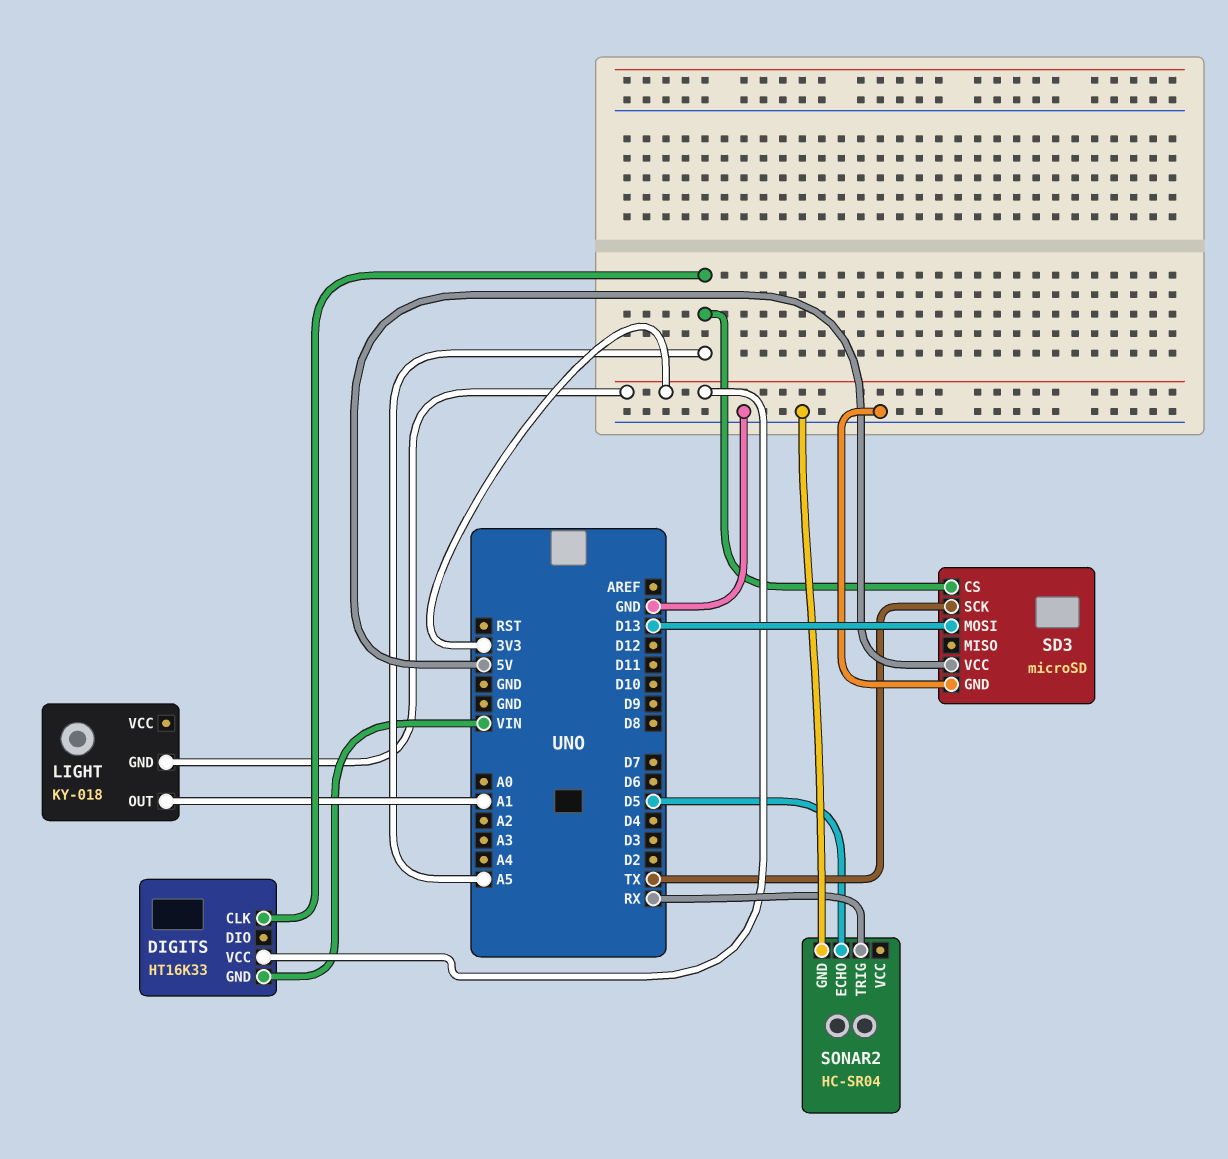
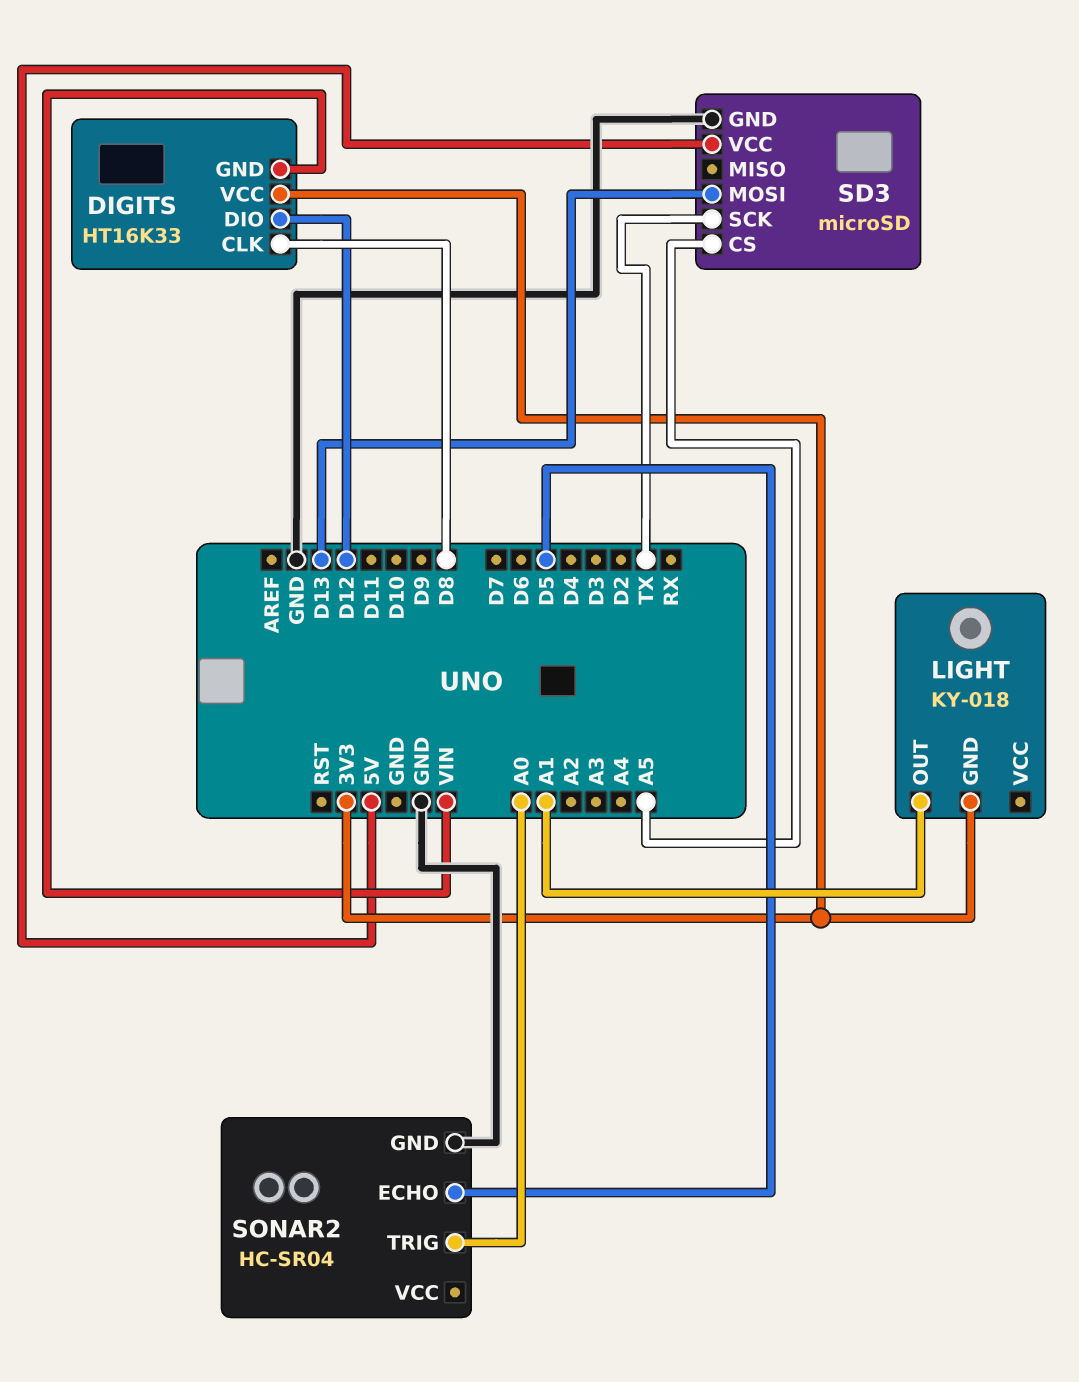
DIGITS pin CLK: A5 -> D8
DIGITS pin DIO: none -> D12
SONAR2 pin TRIG: RX -> A0

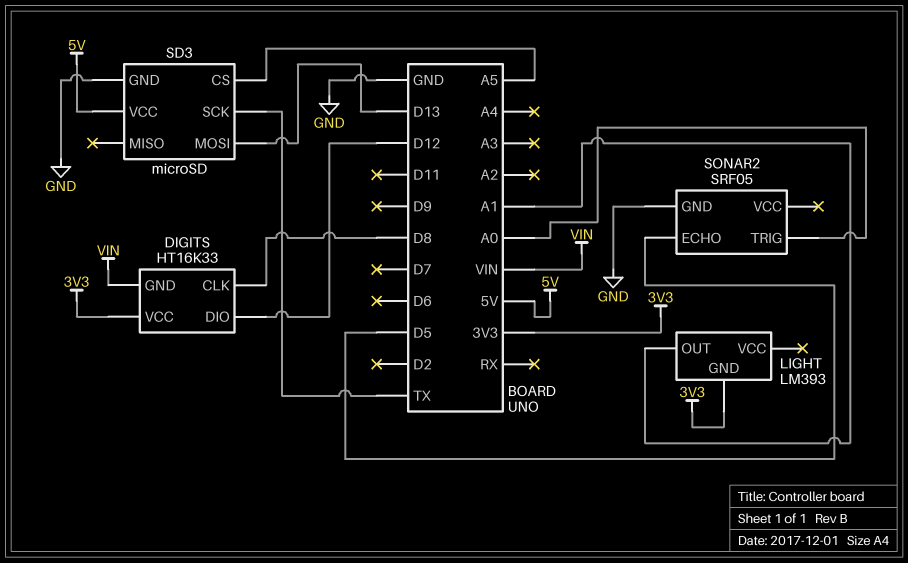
LIGHT: KY-018 -> LM393
SONAR2: HC-SR04 -> SRF05

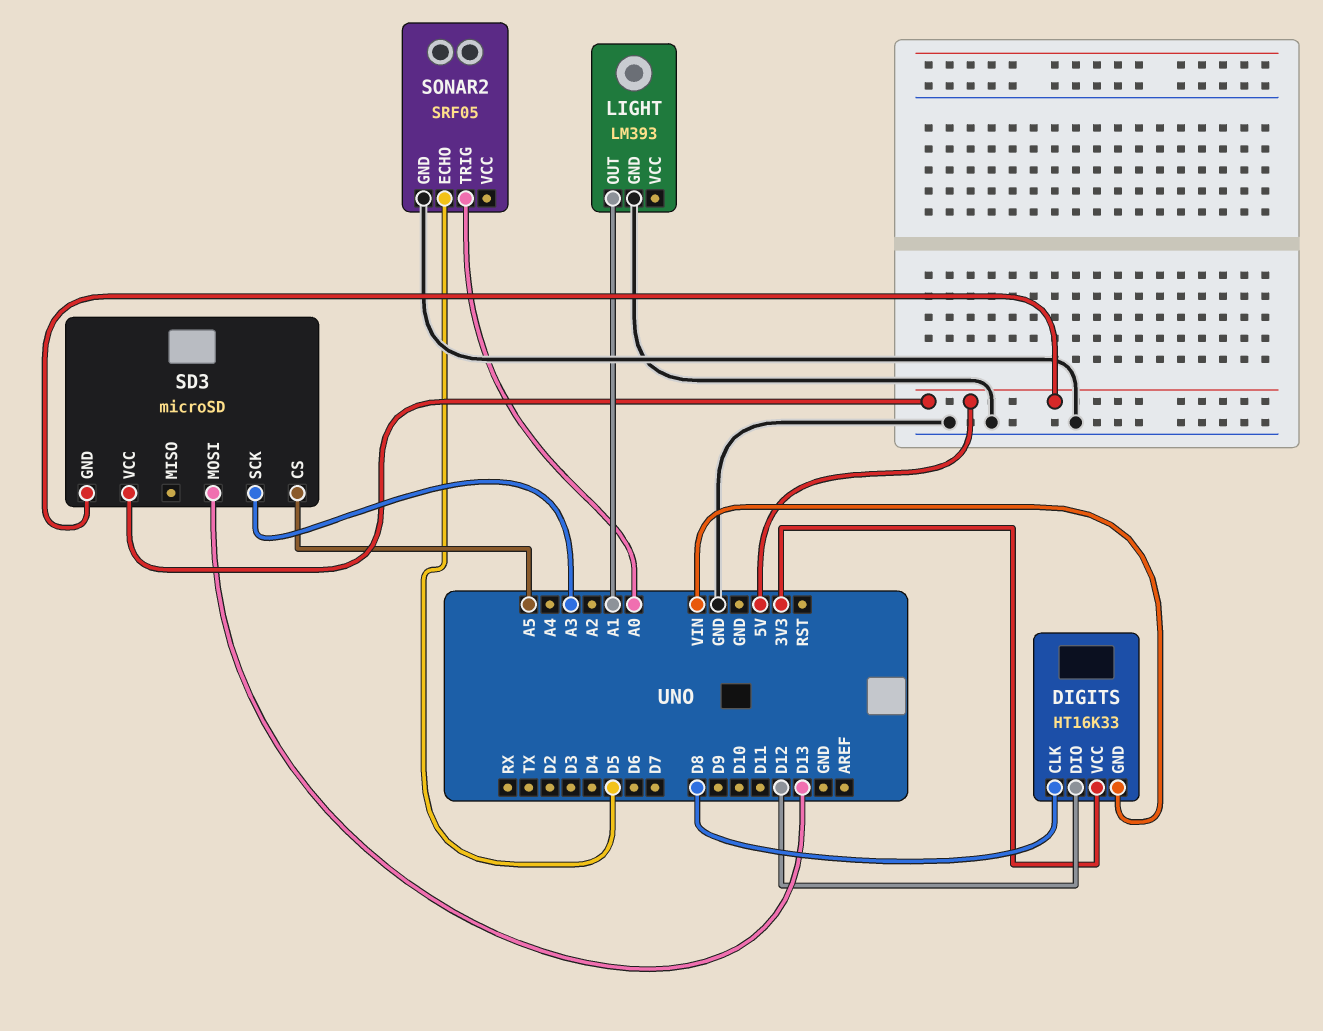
LIGHT pin GND: 3V3 -> GND
SD3 pin GND: GND -> 5V
SD3 pin SCK: TX -> A3

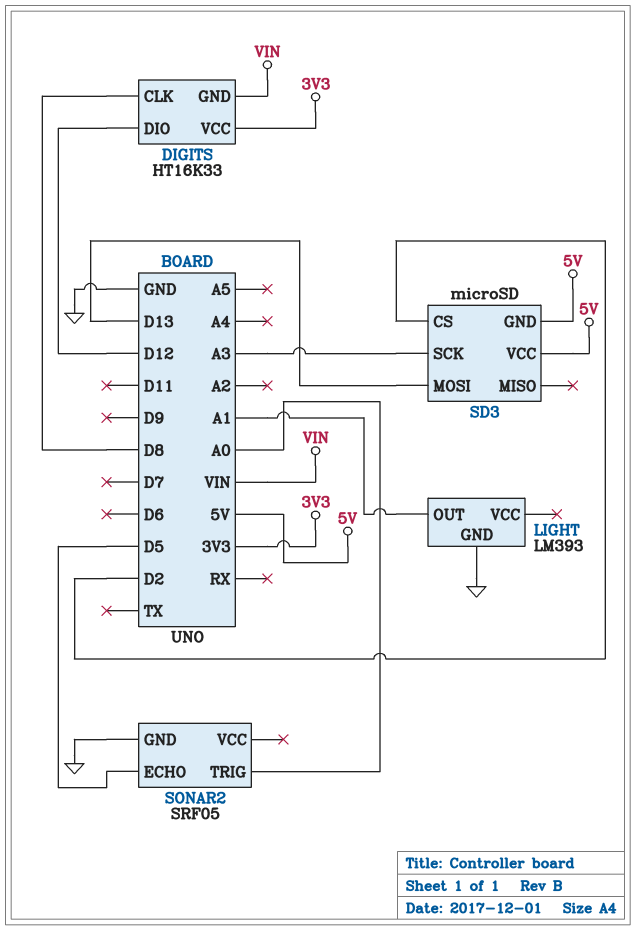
SD3 pin CS: A5 -> D2

